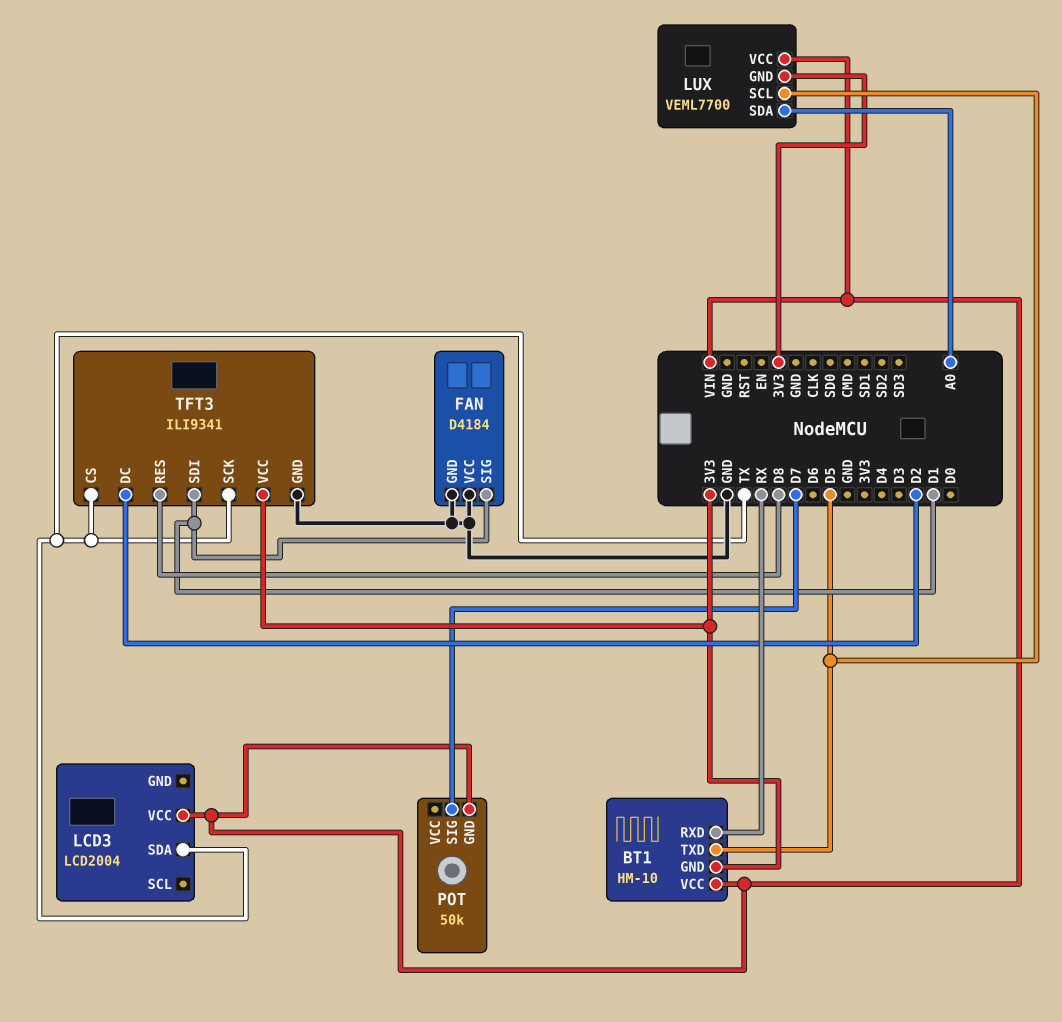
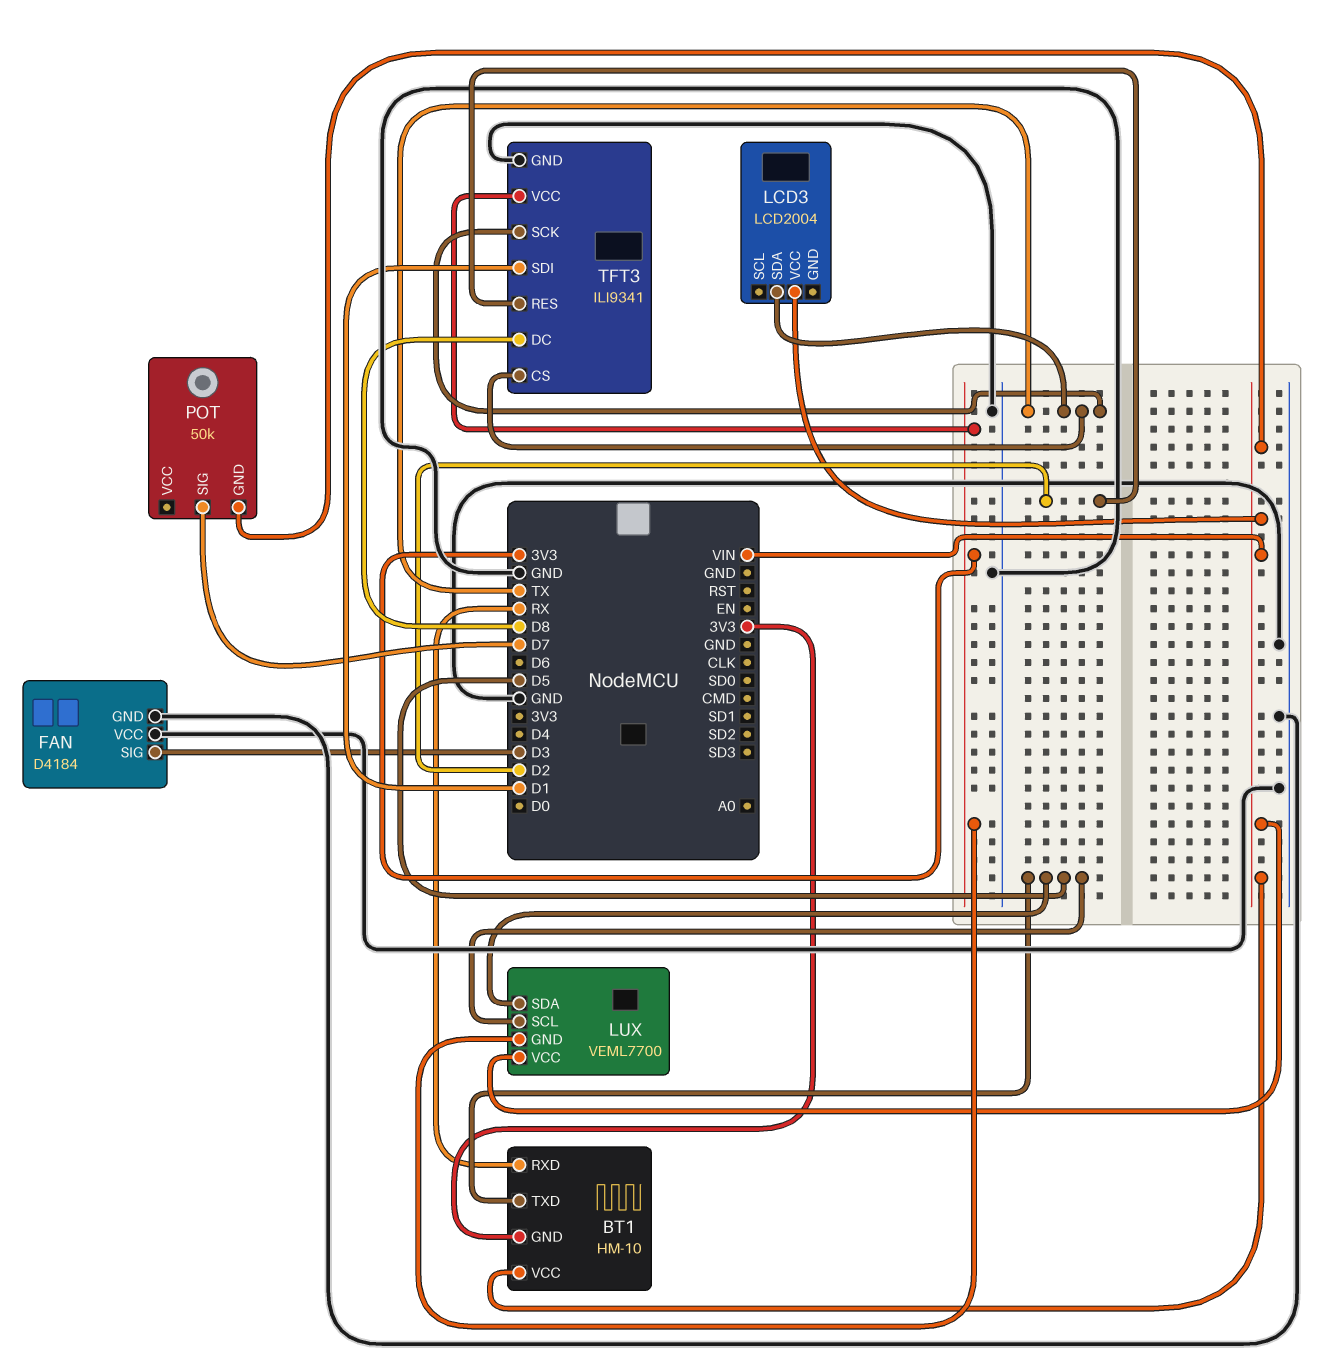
FAN pin SIG: D1 -> D3
LUX pin SDA: A0 -> D5
TFT3 pin DC: D2 -> D8
TFT3 pin RES: D8 -> D2

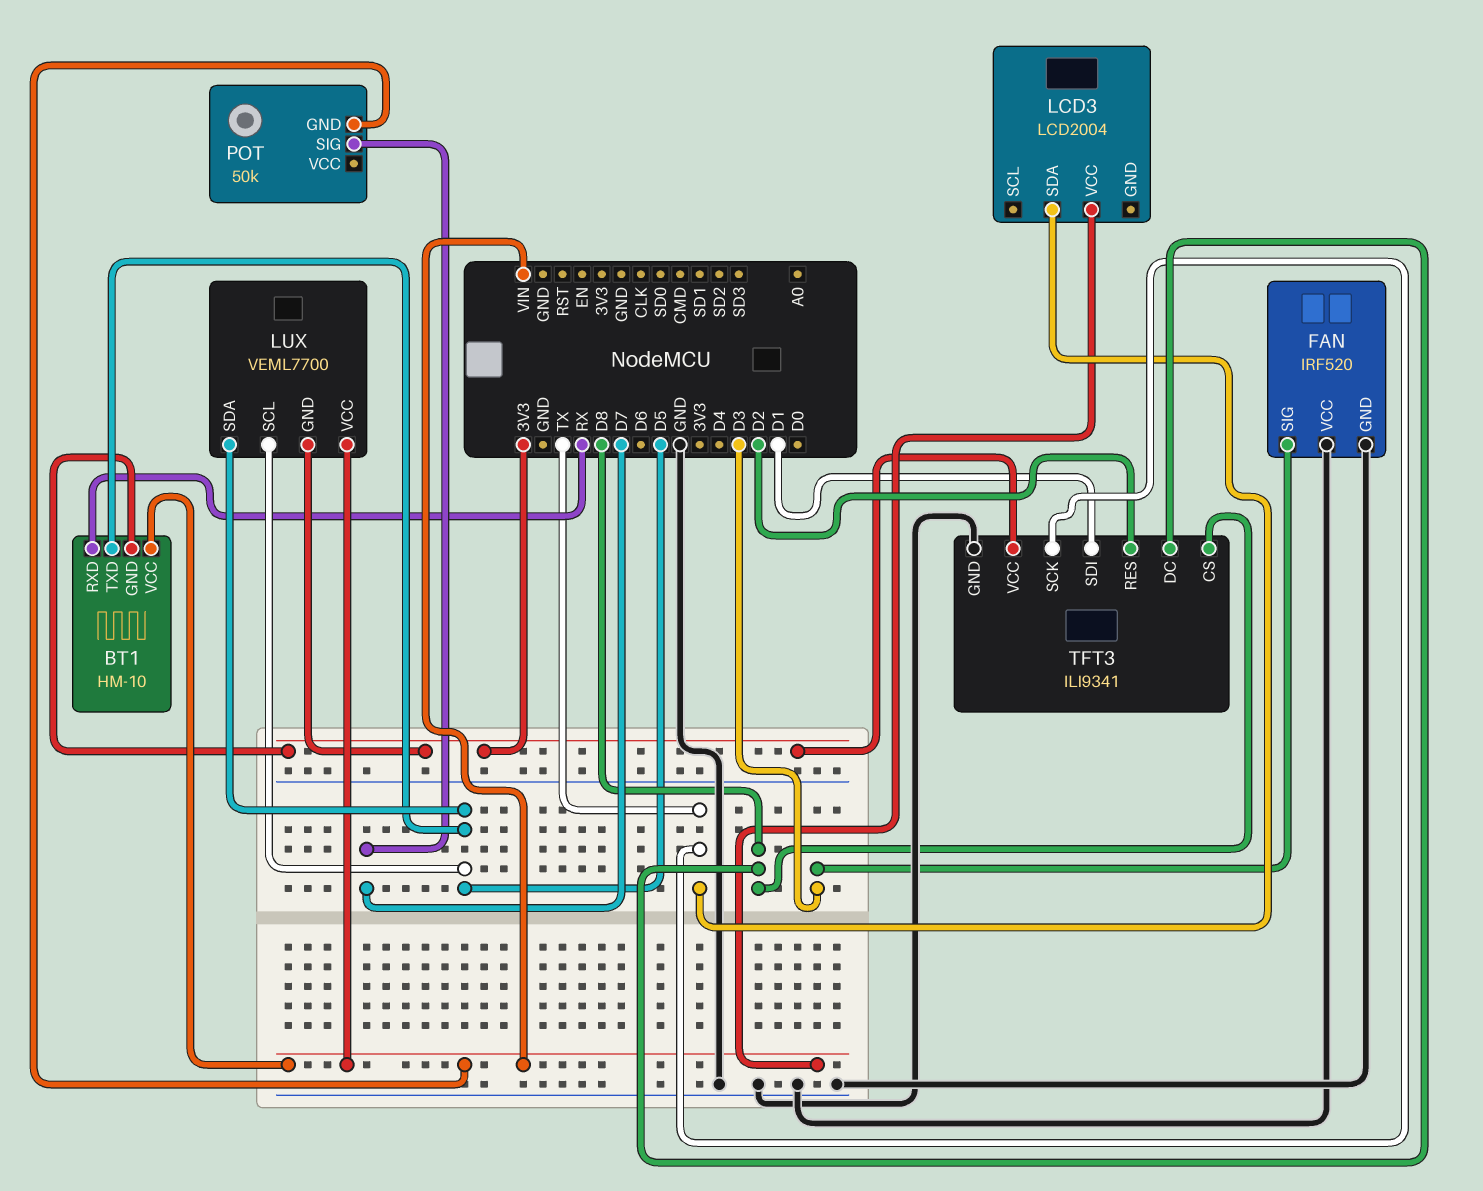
FAN: D4184 -> IRF520
TFT3 pin CS: TX -> D8

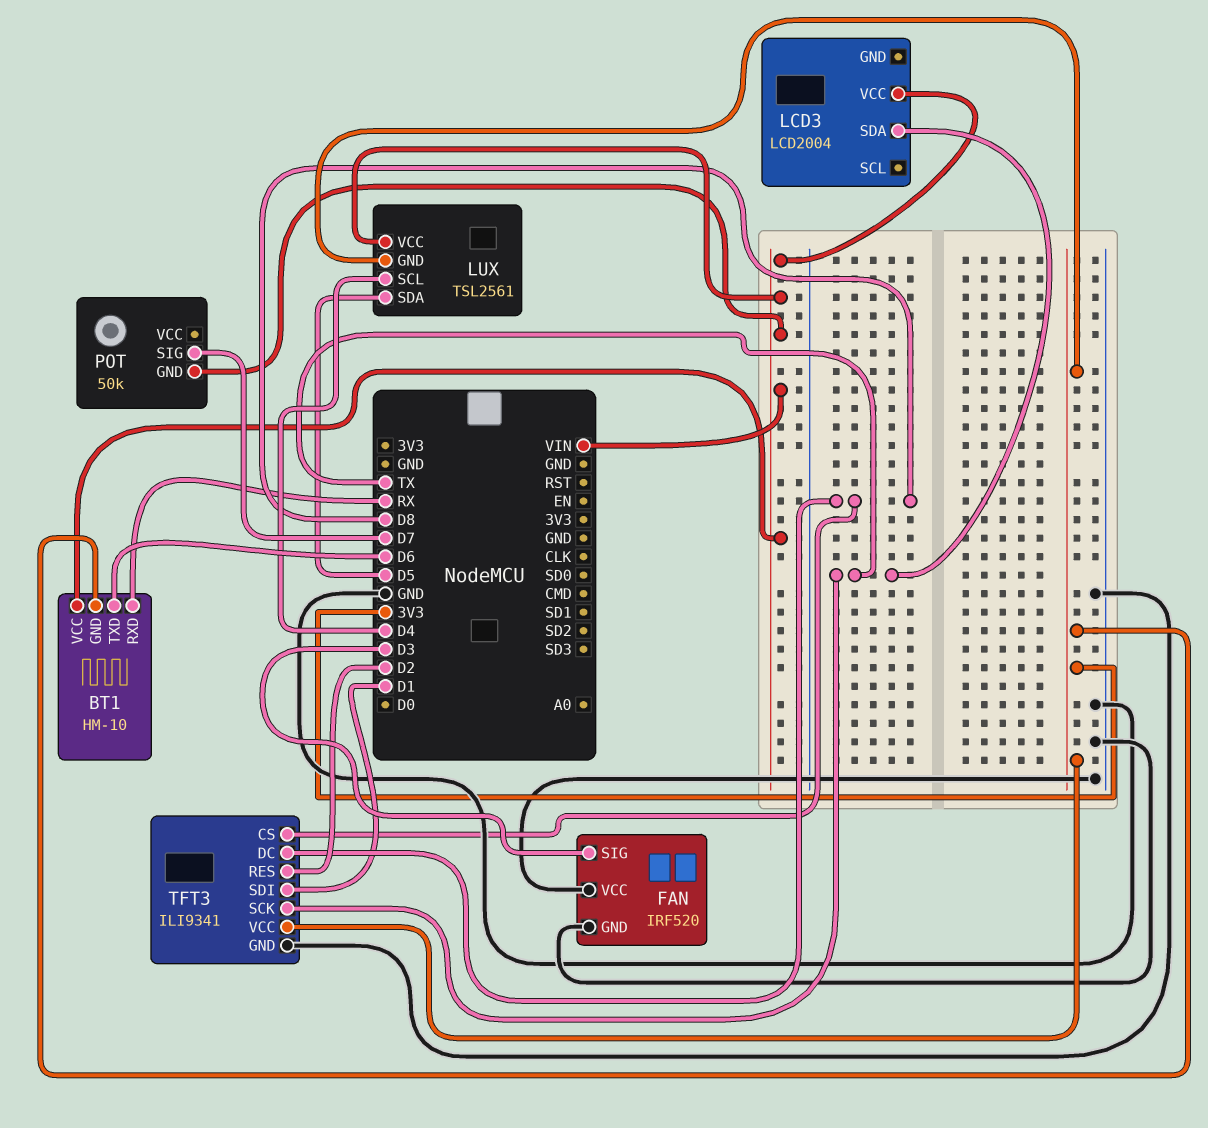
BT1 pin TXD: D5 -> D6
LUX: VEML7700 -> TSL2561
LUX pin SCL: D5 -> D4

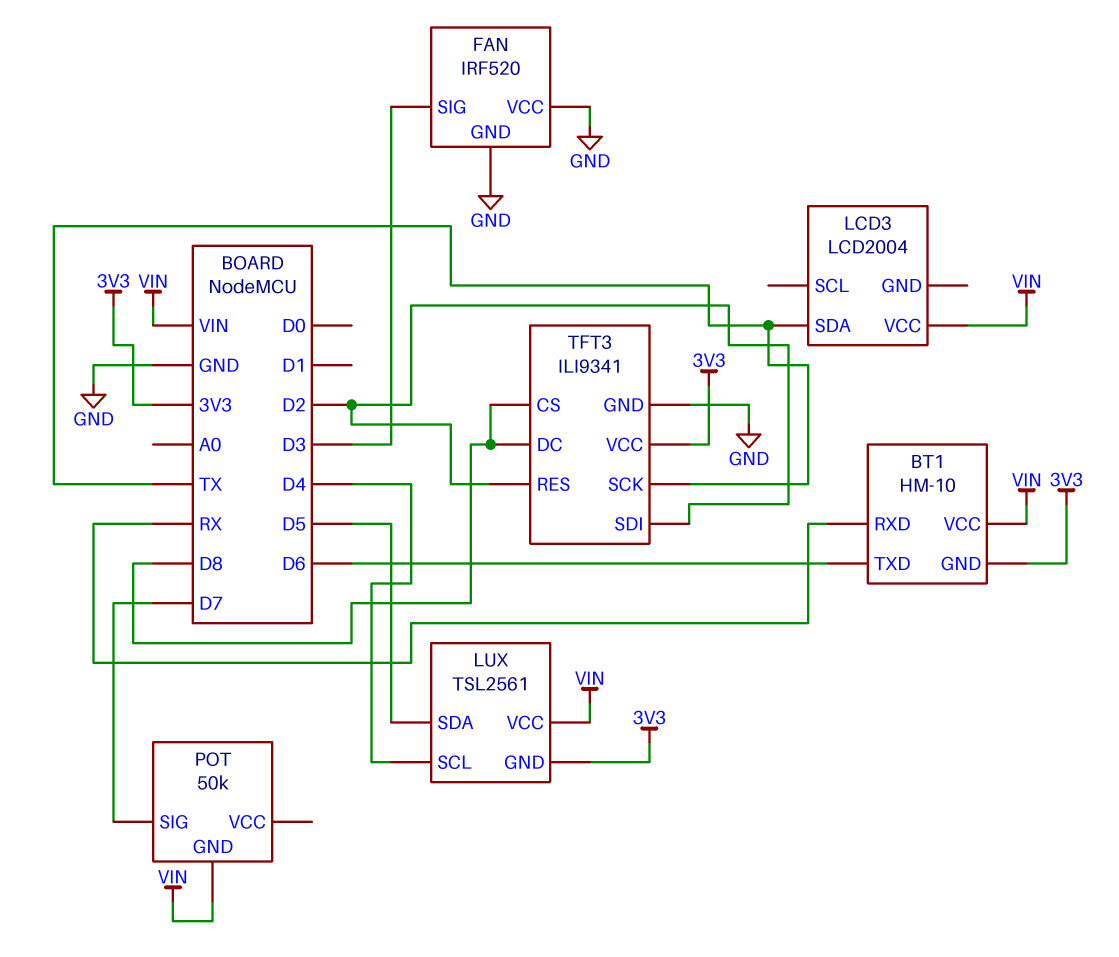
TFT3 pin SDI: D1 -> D2

